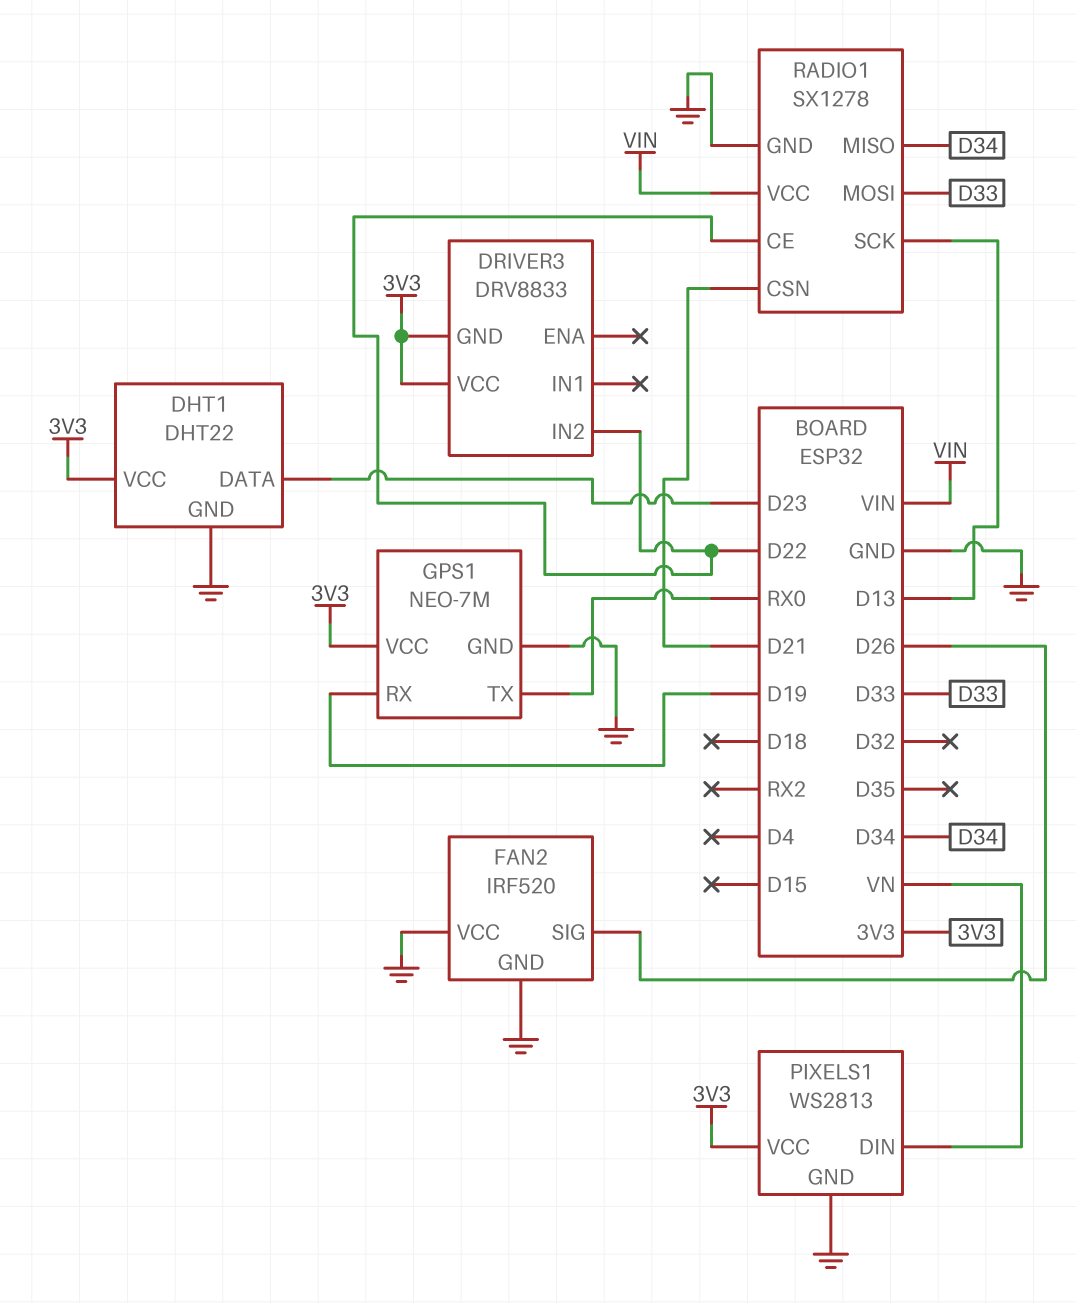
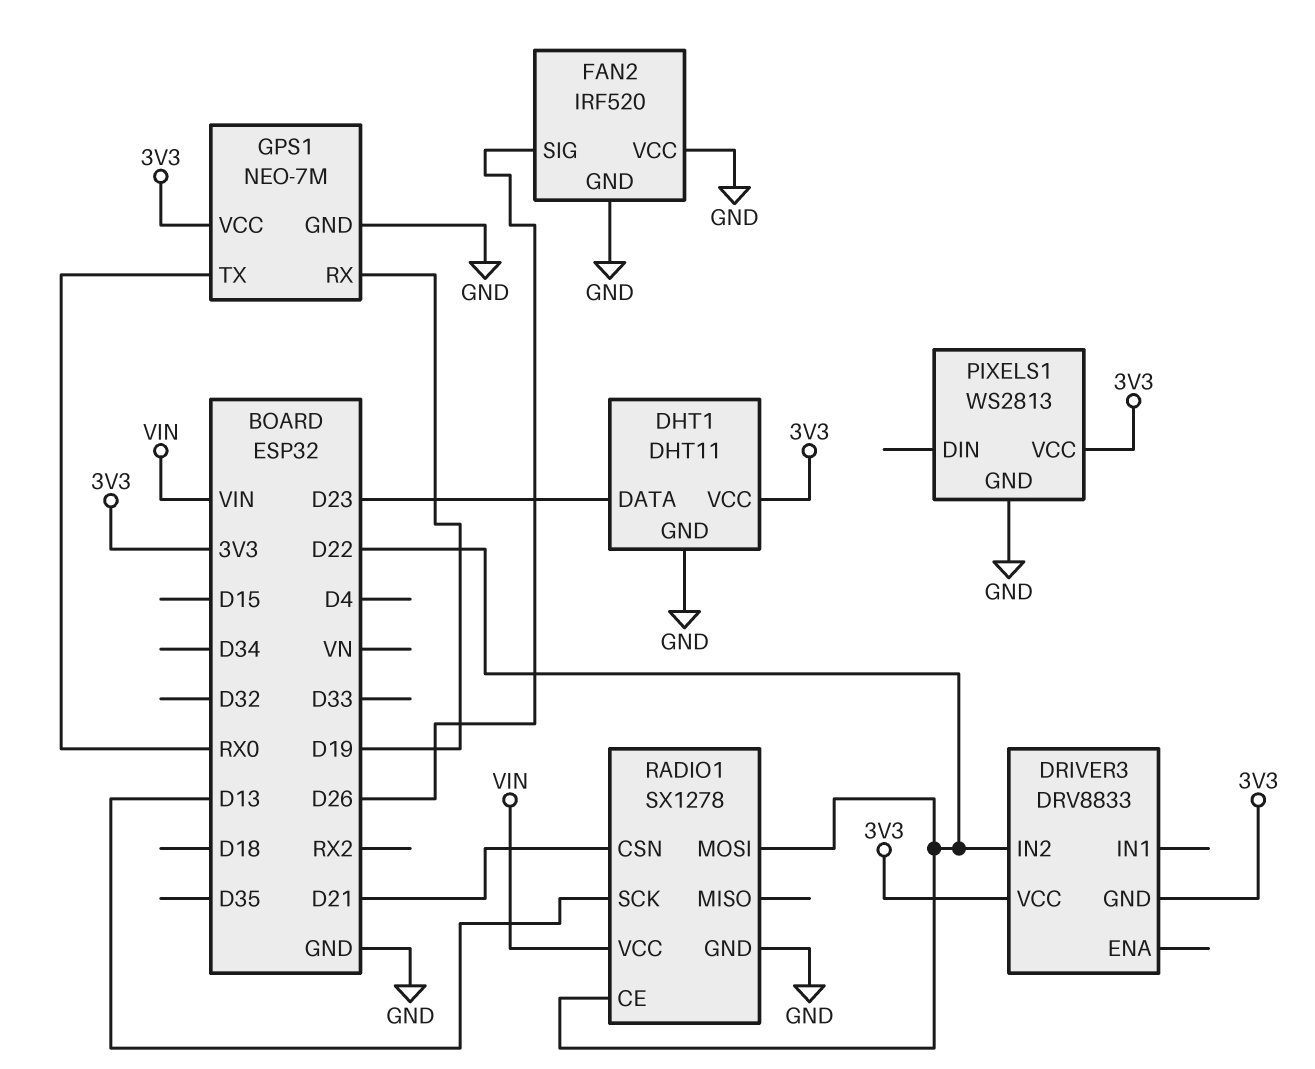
DHT1: DHT22 -> DHT11
PIXELS1 pin DIN: VN -> none
RADIO1 pin MISO: D34 -> none
RADIO1 pin MOSI: D33 -> D22

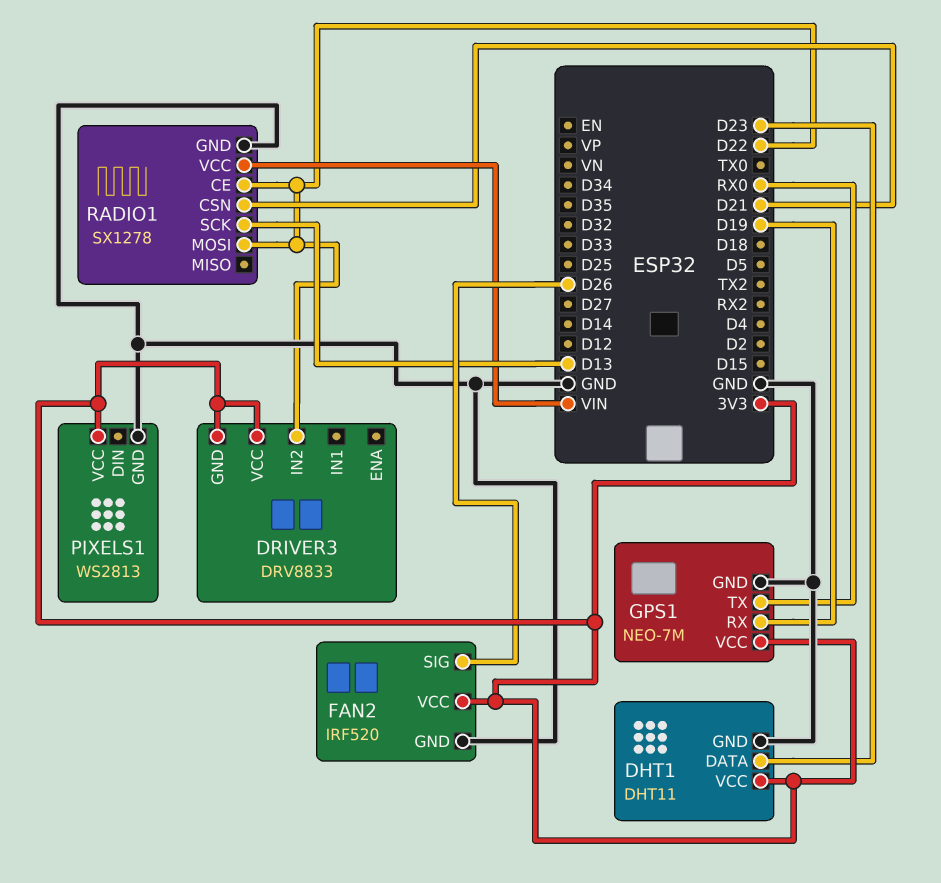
FAN2 pin VCC: GND -> 3V3

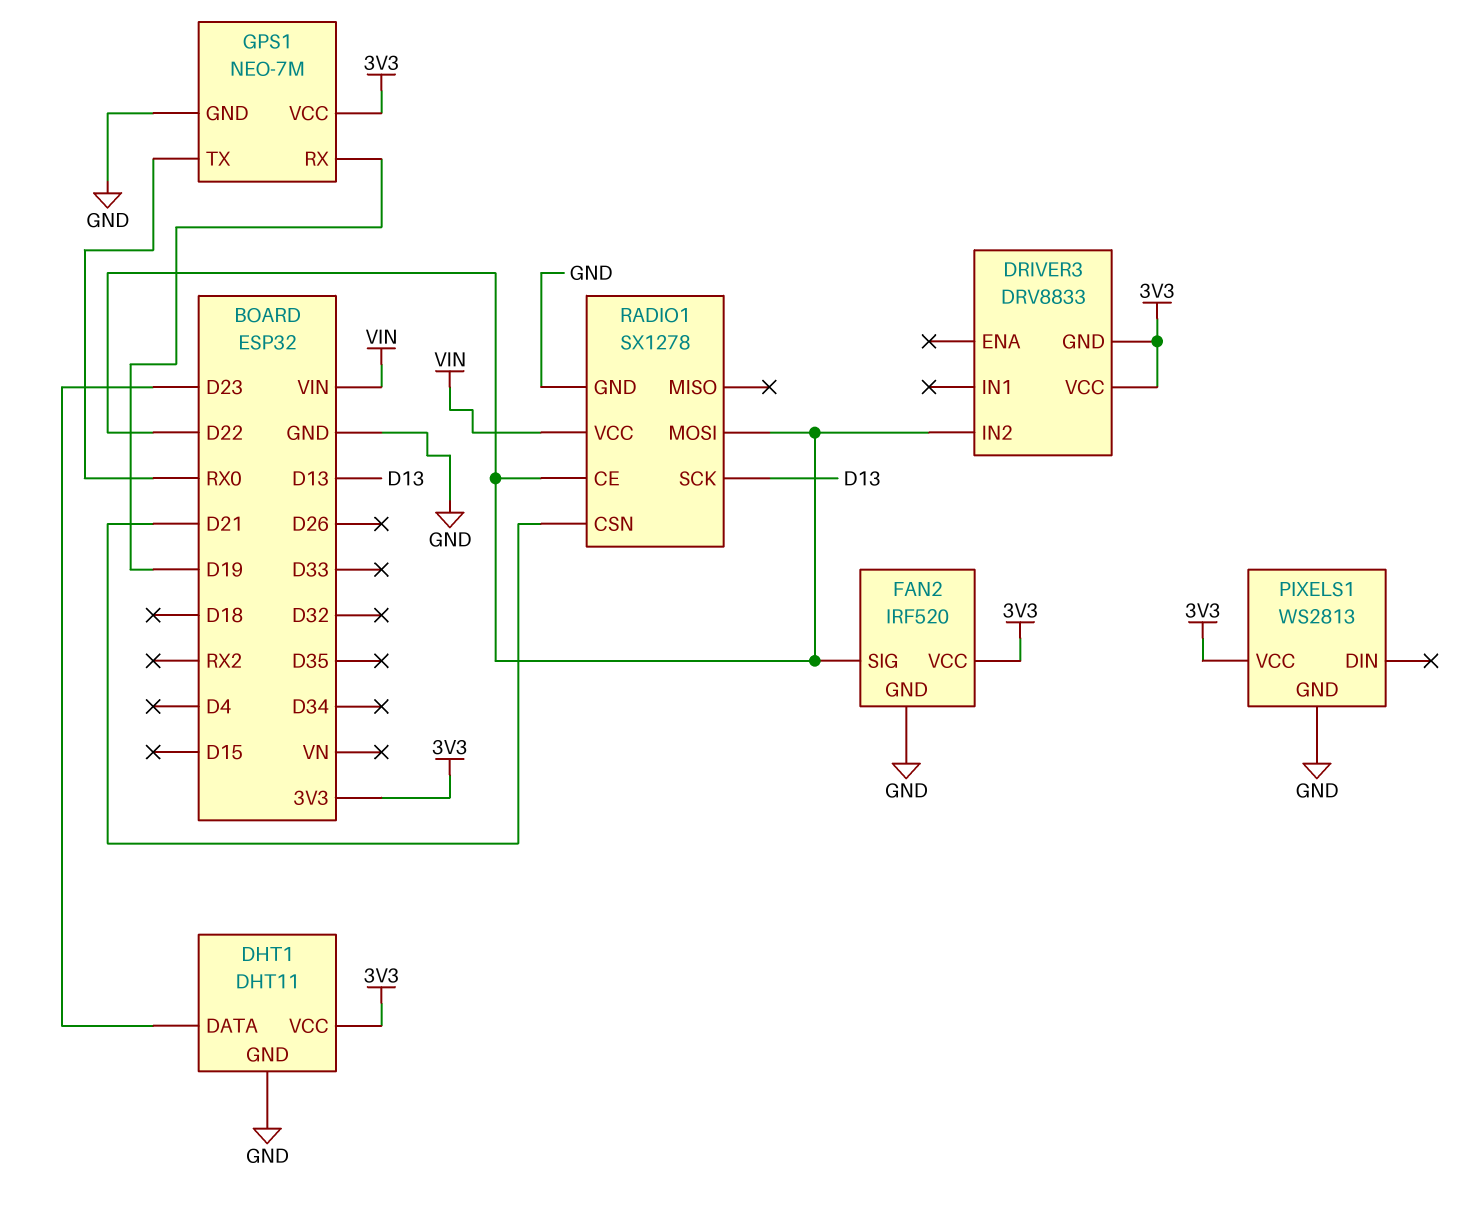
FAN2 pin SIG: D26 -> D22

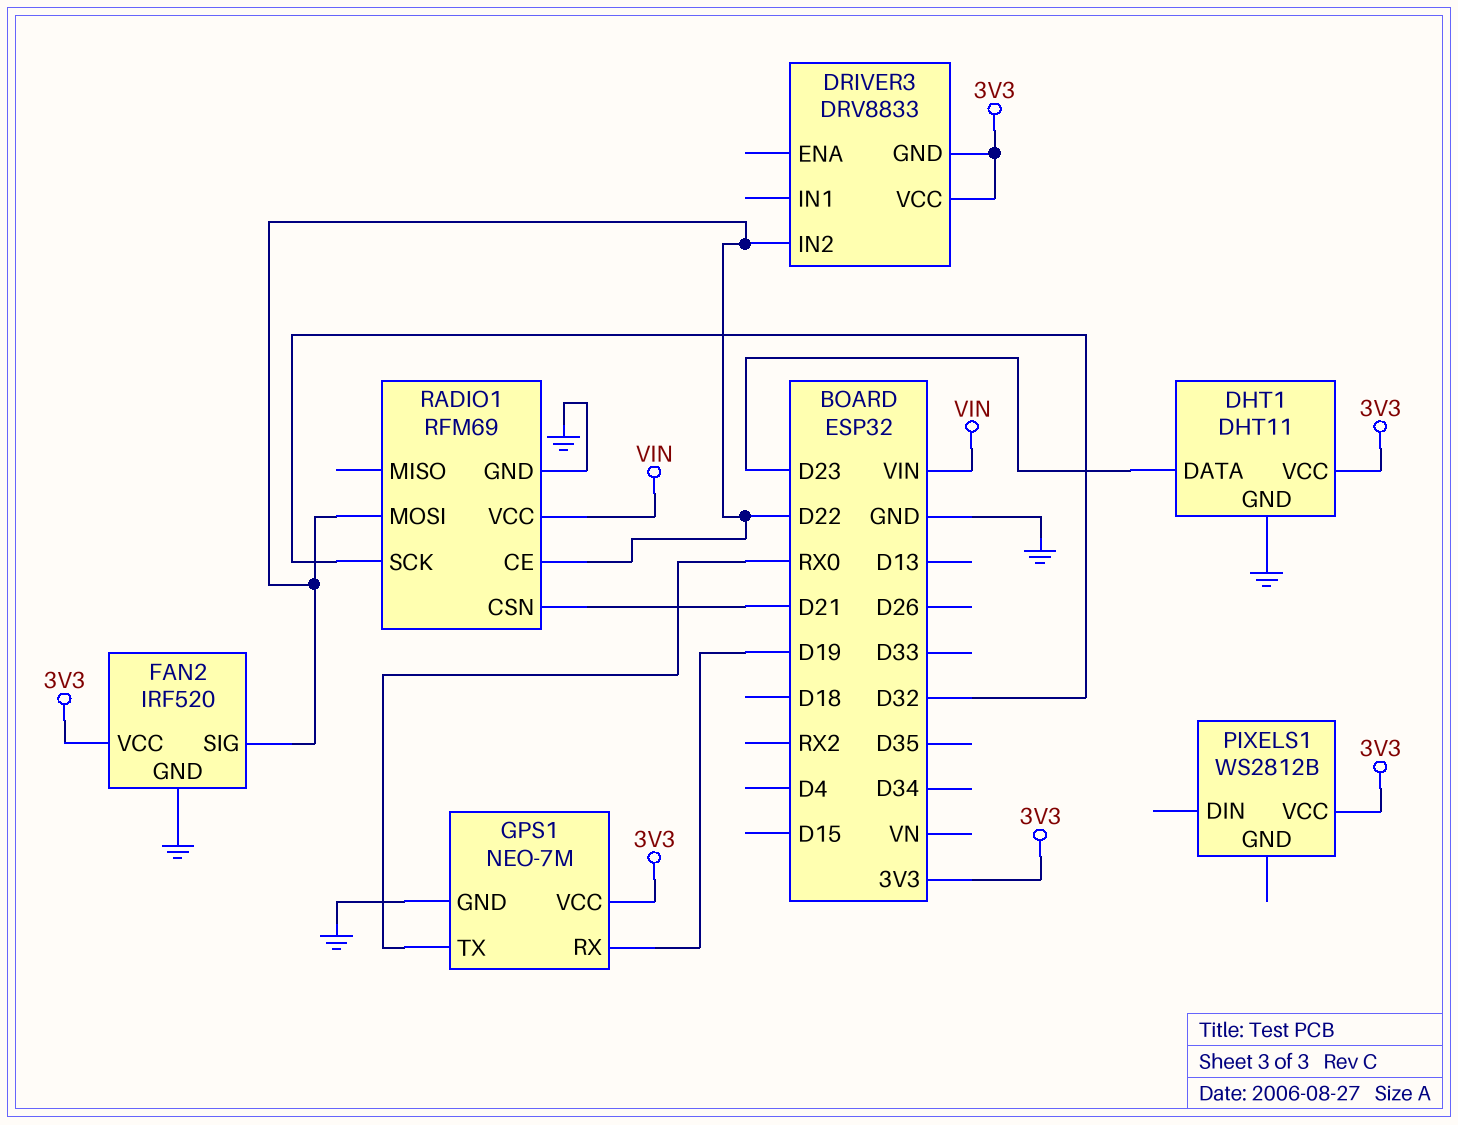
PIXELS1: WS2813 -> WS2812B
PIXELS1 pin GND: GND -> none
RADIO1: SX1278 -> RFM69
RADIO1 pin SCK: D13 -> D32

